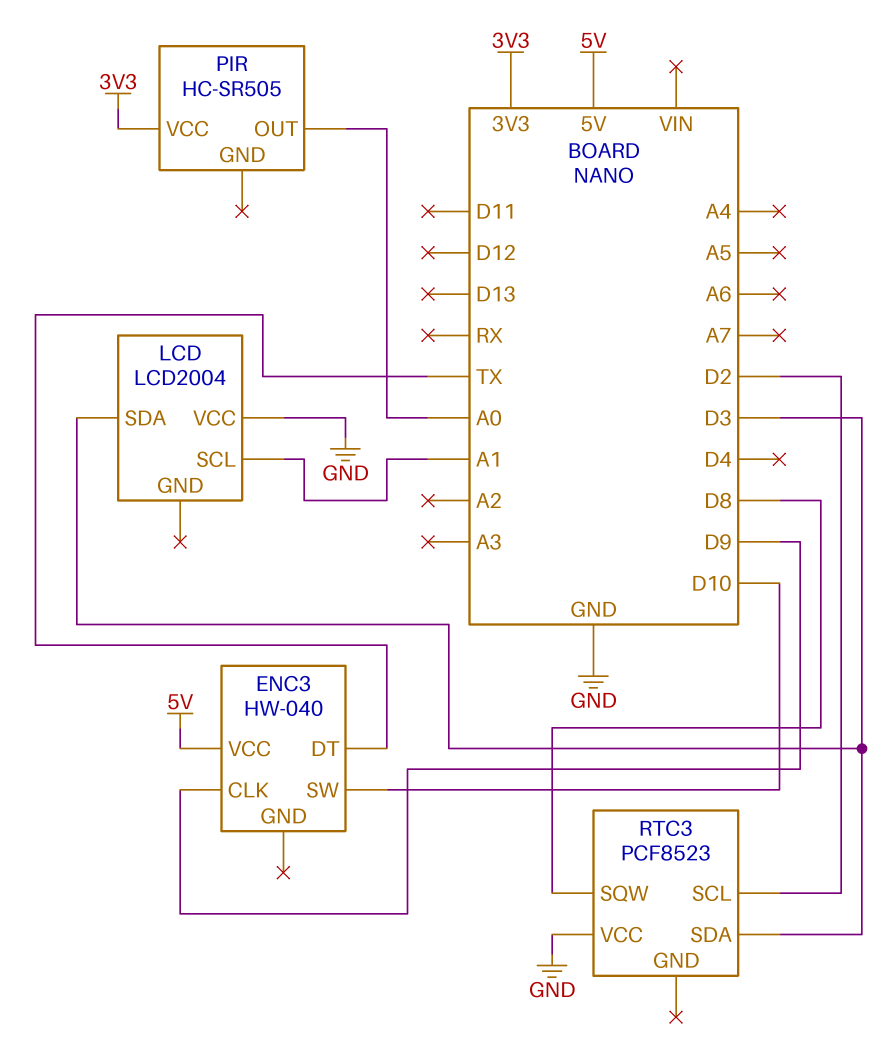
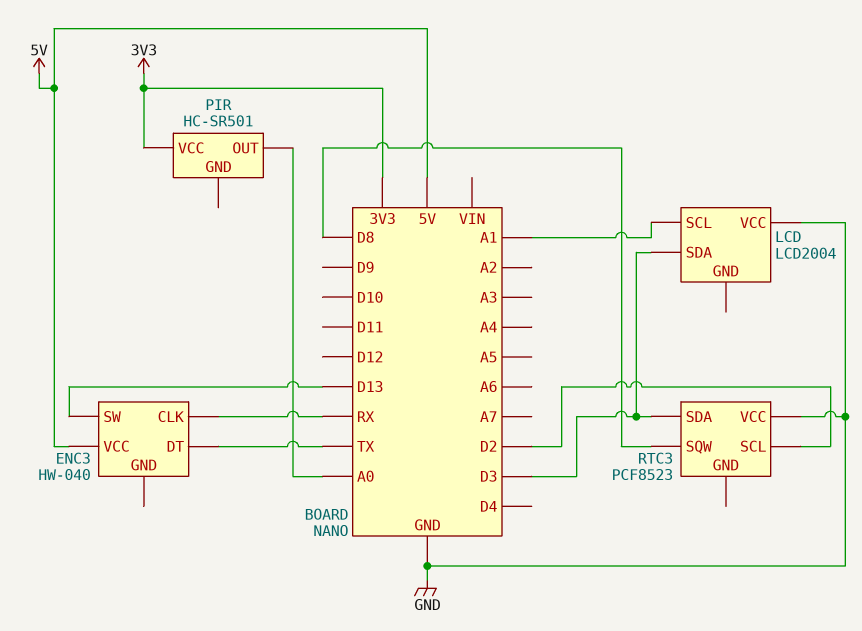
ENC3 pin CLK: D9 -> RX
ENC3 pin SW: D10 -> D13
PIR: HC-SR505 -> HC-SR501

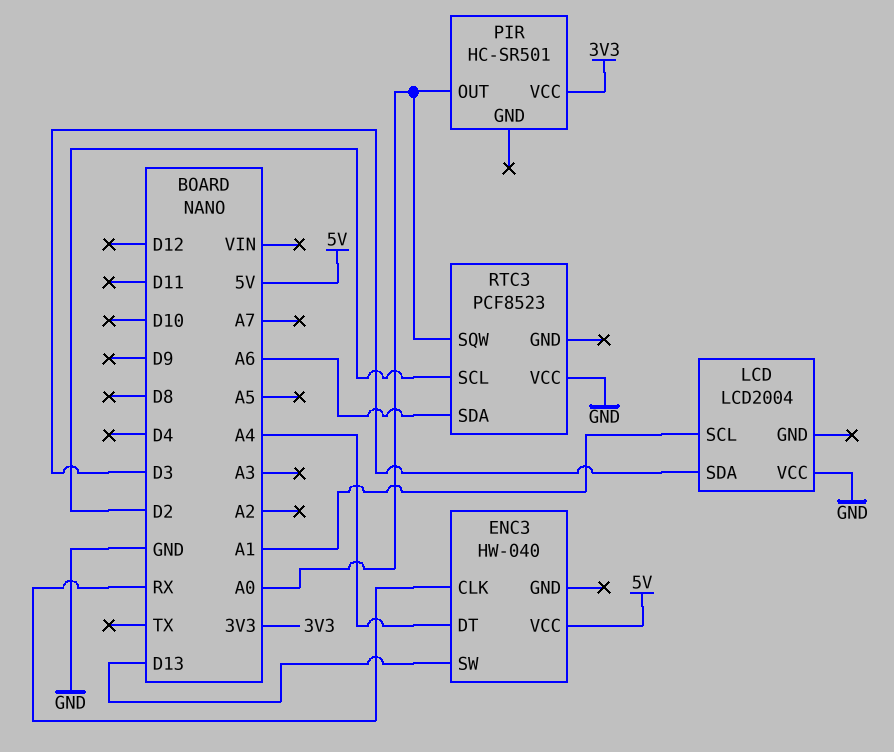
ENC3 pin DT: TX -> A4
RTC3 pin SDA: D3 -> A6
RTC3 pin SQW: D8 -> A0

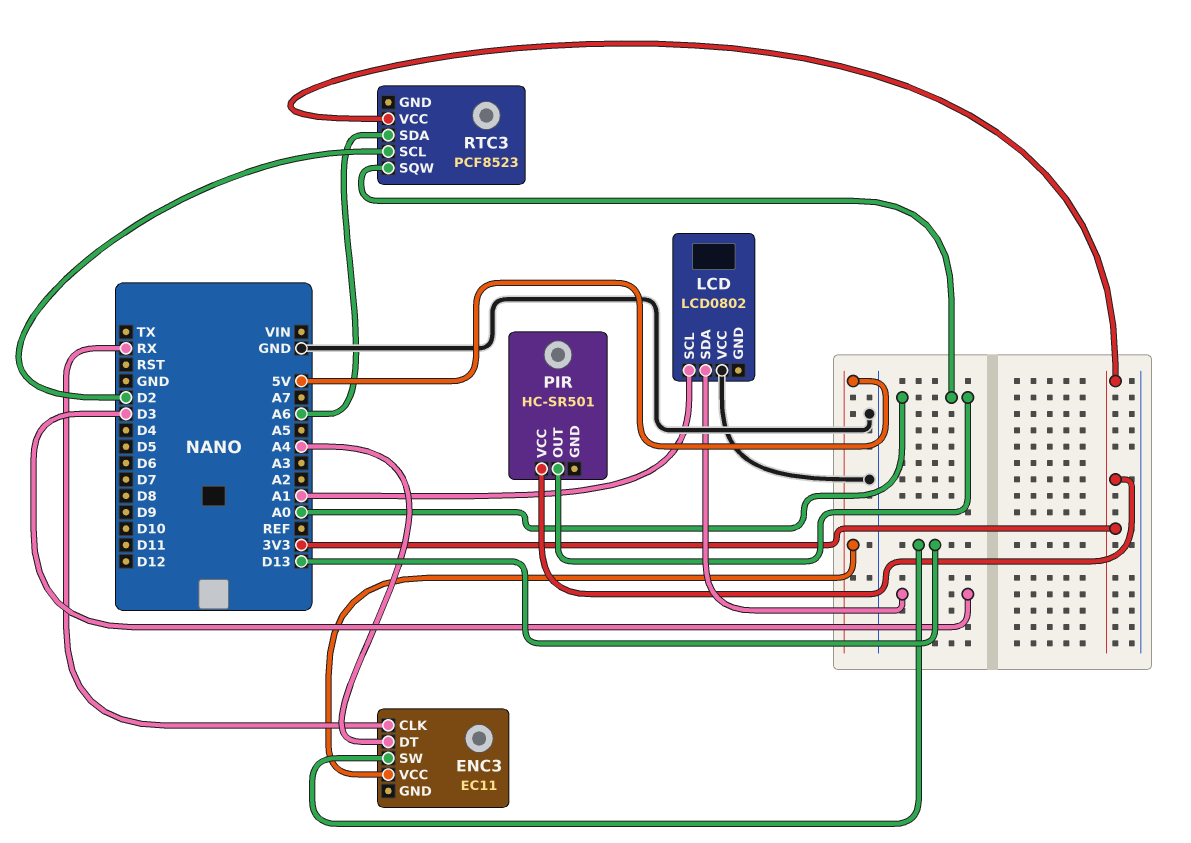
ENC3: HW-040 -> EC11
LCD: LCD2004 -> LCD0802
RTC3 pin VCC: GND -> 3V3

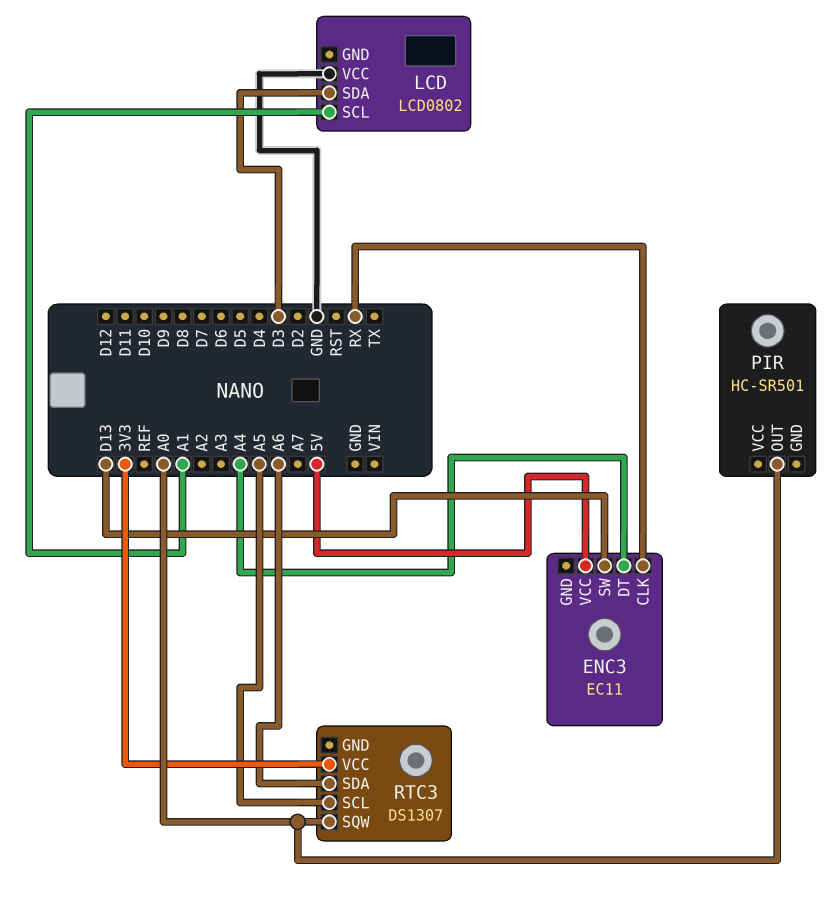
PIR pin VCC: 3V3 -> none
RTC3: PCF8523 -> DS1307
RTC3 pin SCL: D2 -> A5

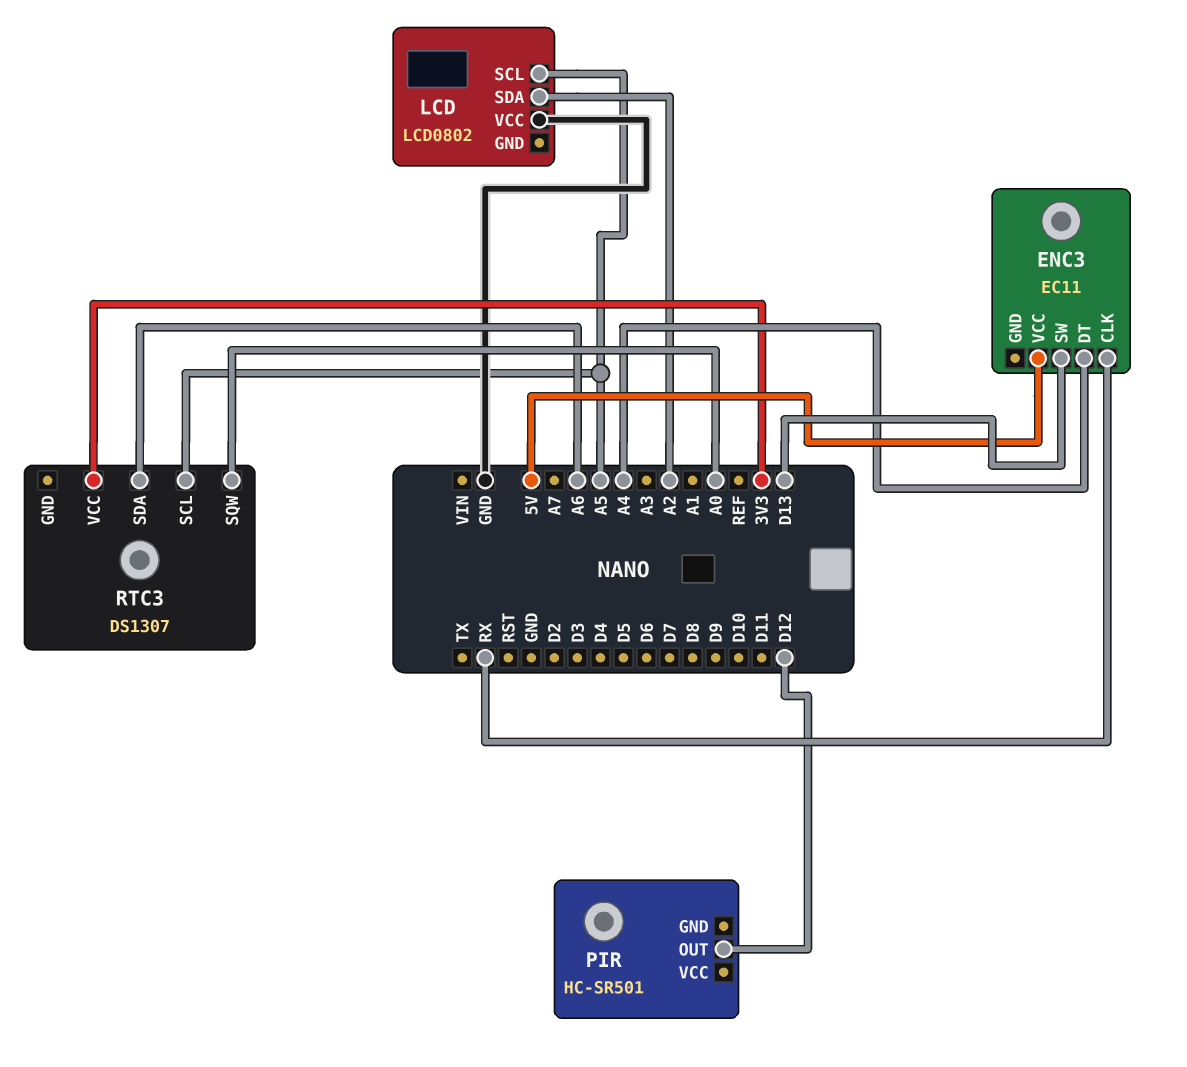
LCD pin SCL: A1 -> A5
LCD pin SDA: D3 -> A2
PIR pin OUT: A0 -> D12

